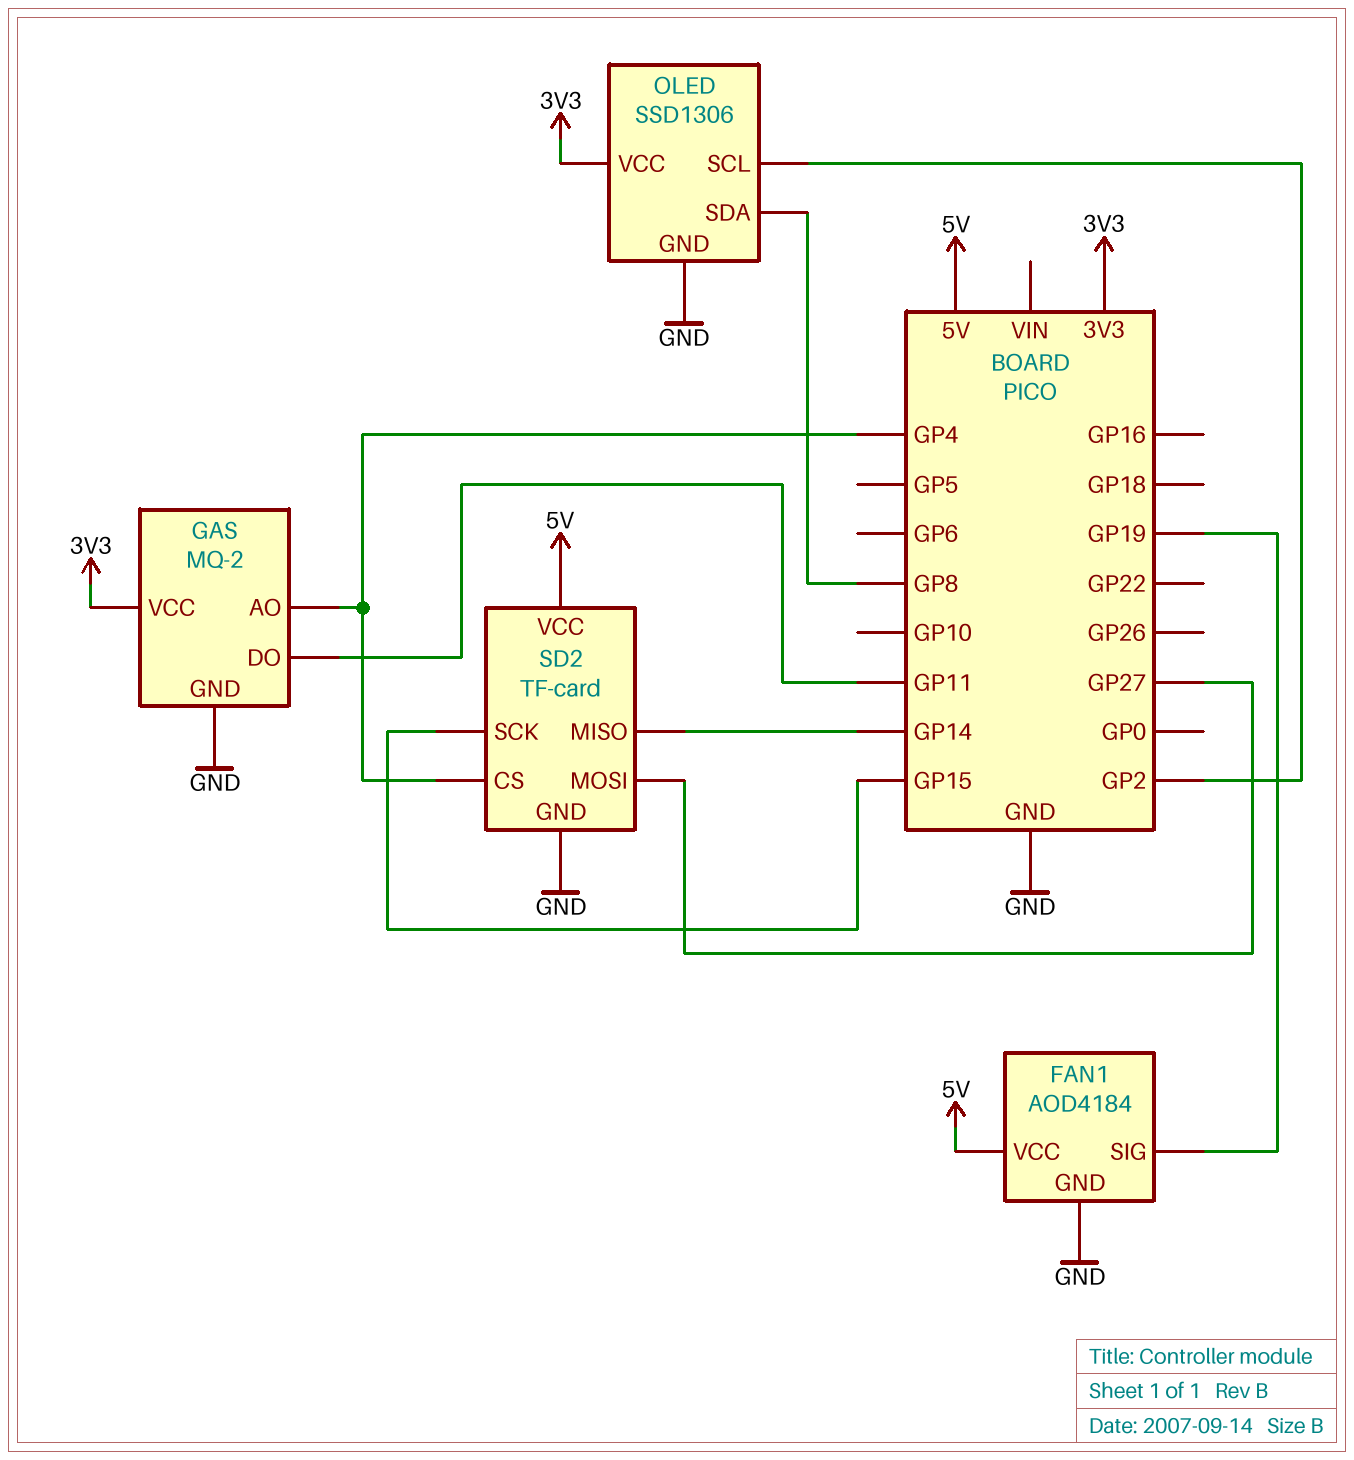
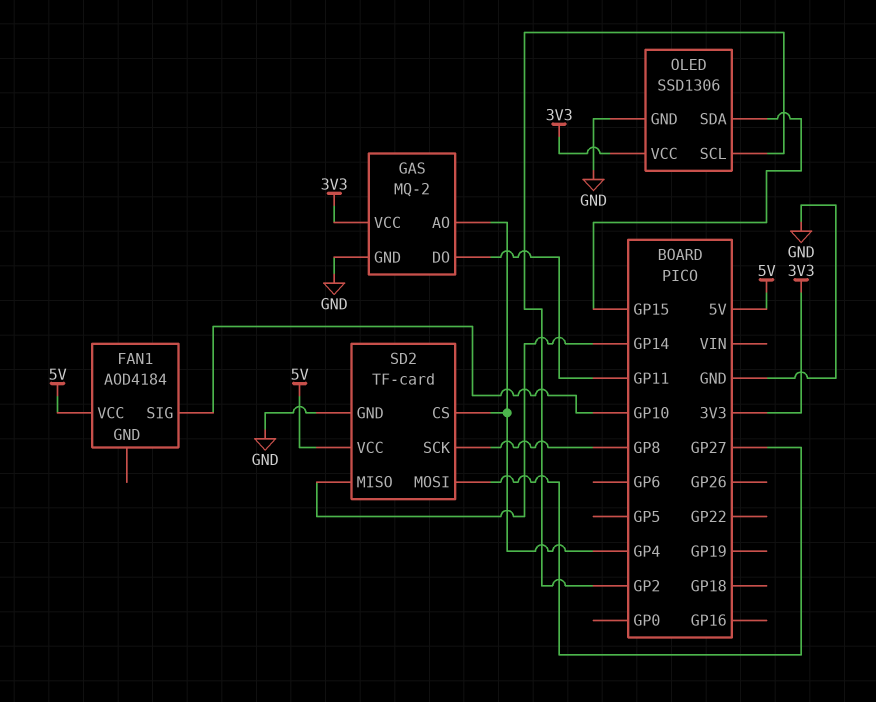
FAN1 pin GND: GND -> none
FAN1 pin SIG: GP19 -> GP10
OLED pin SDA: GP8 -> GP15
SD2 pin SCK: GP15 -> GP8

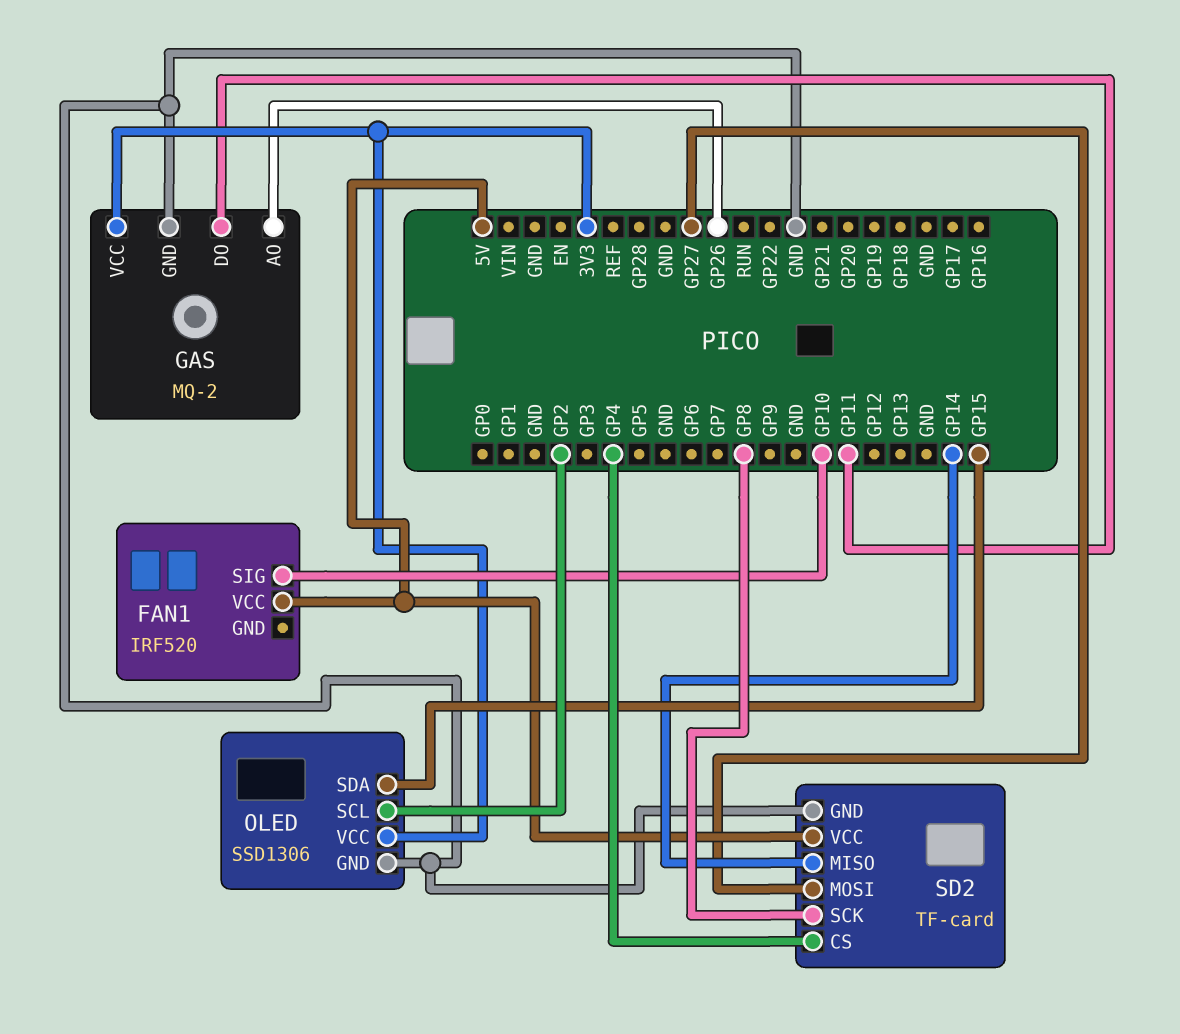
FAN1: AOD4184 -> IRF520
GAS pin AO: GP4 -> GP26

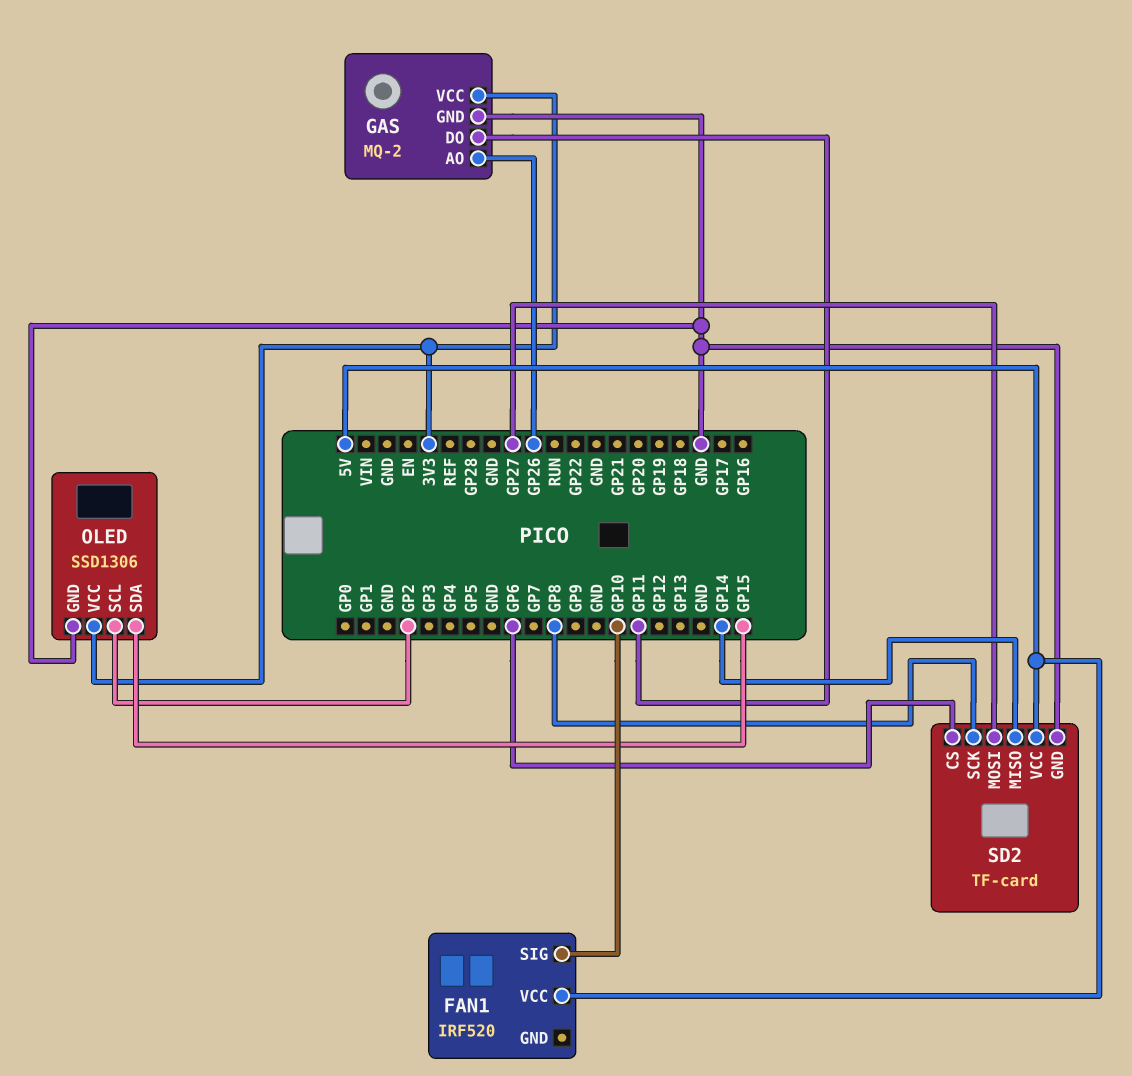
SD2 pin CS: GP4 -> GP6

